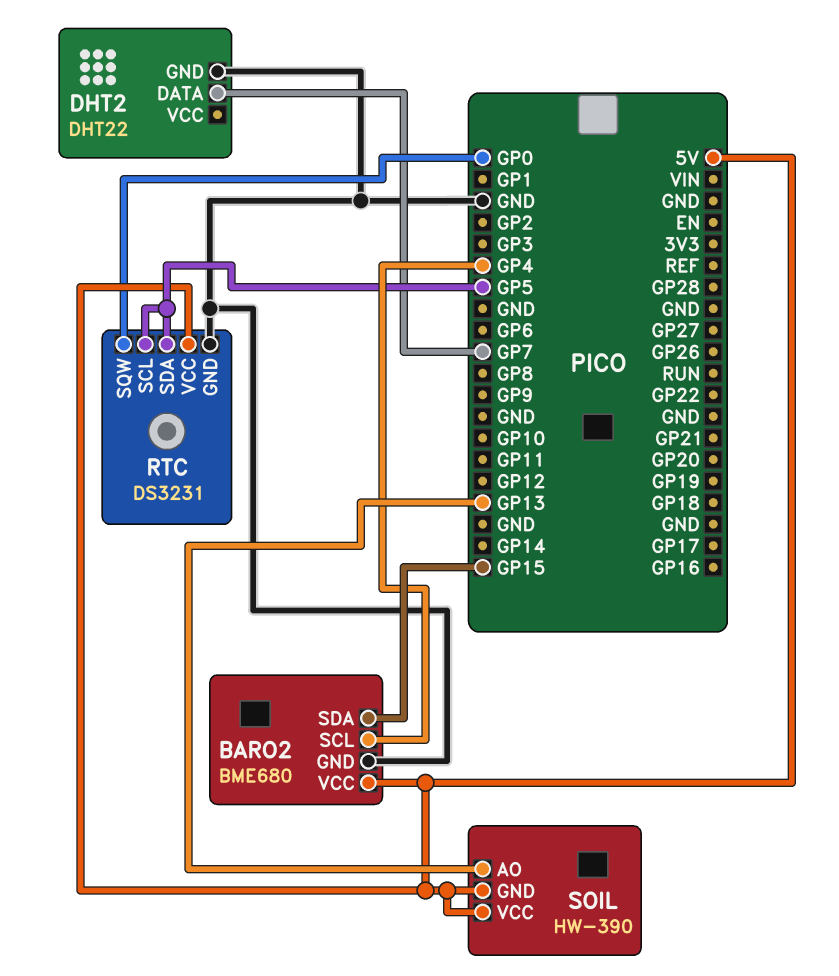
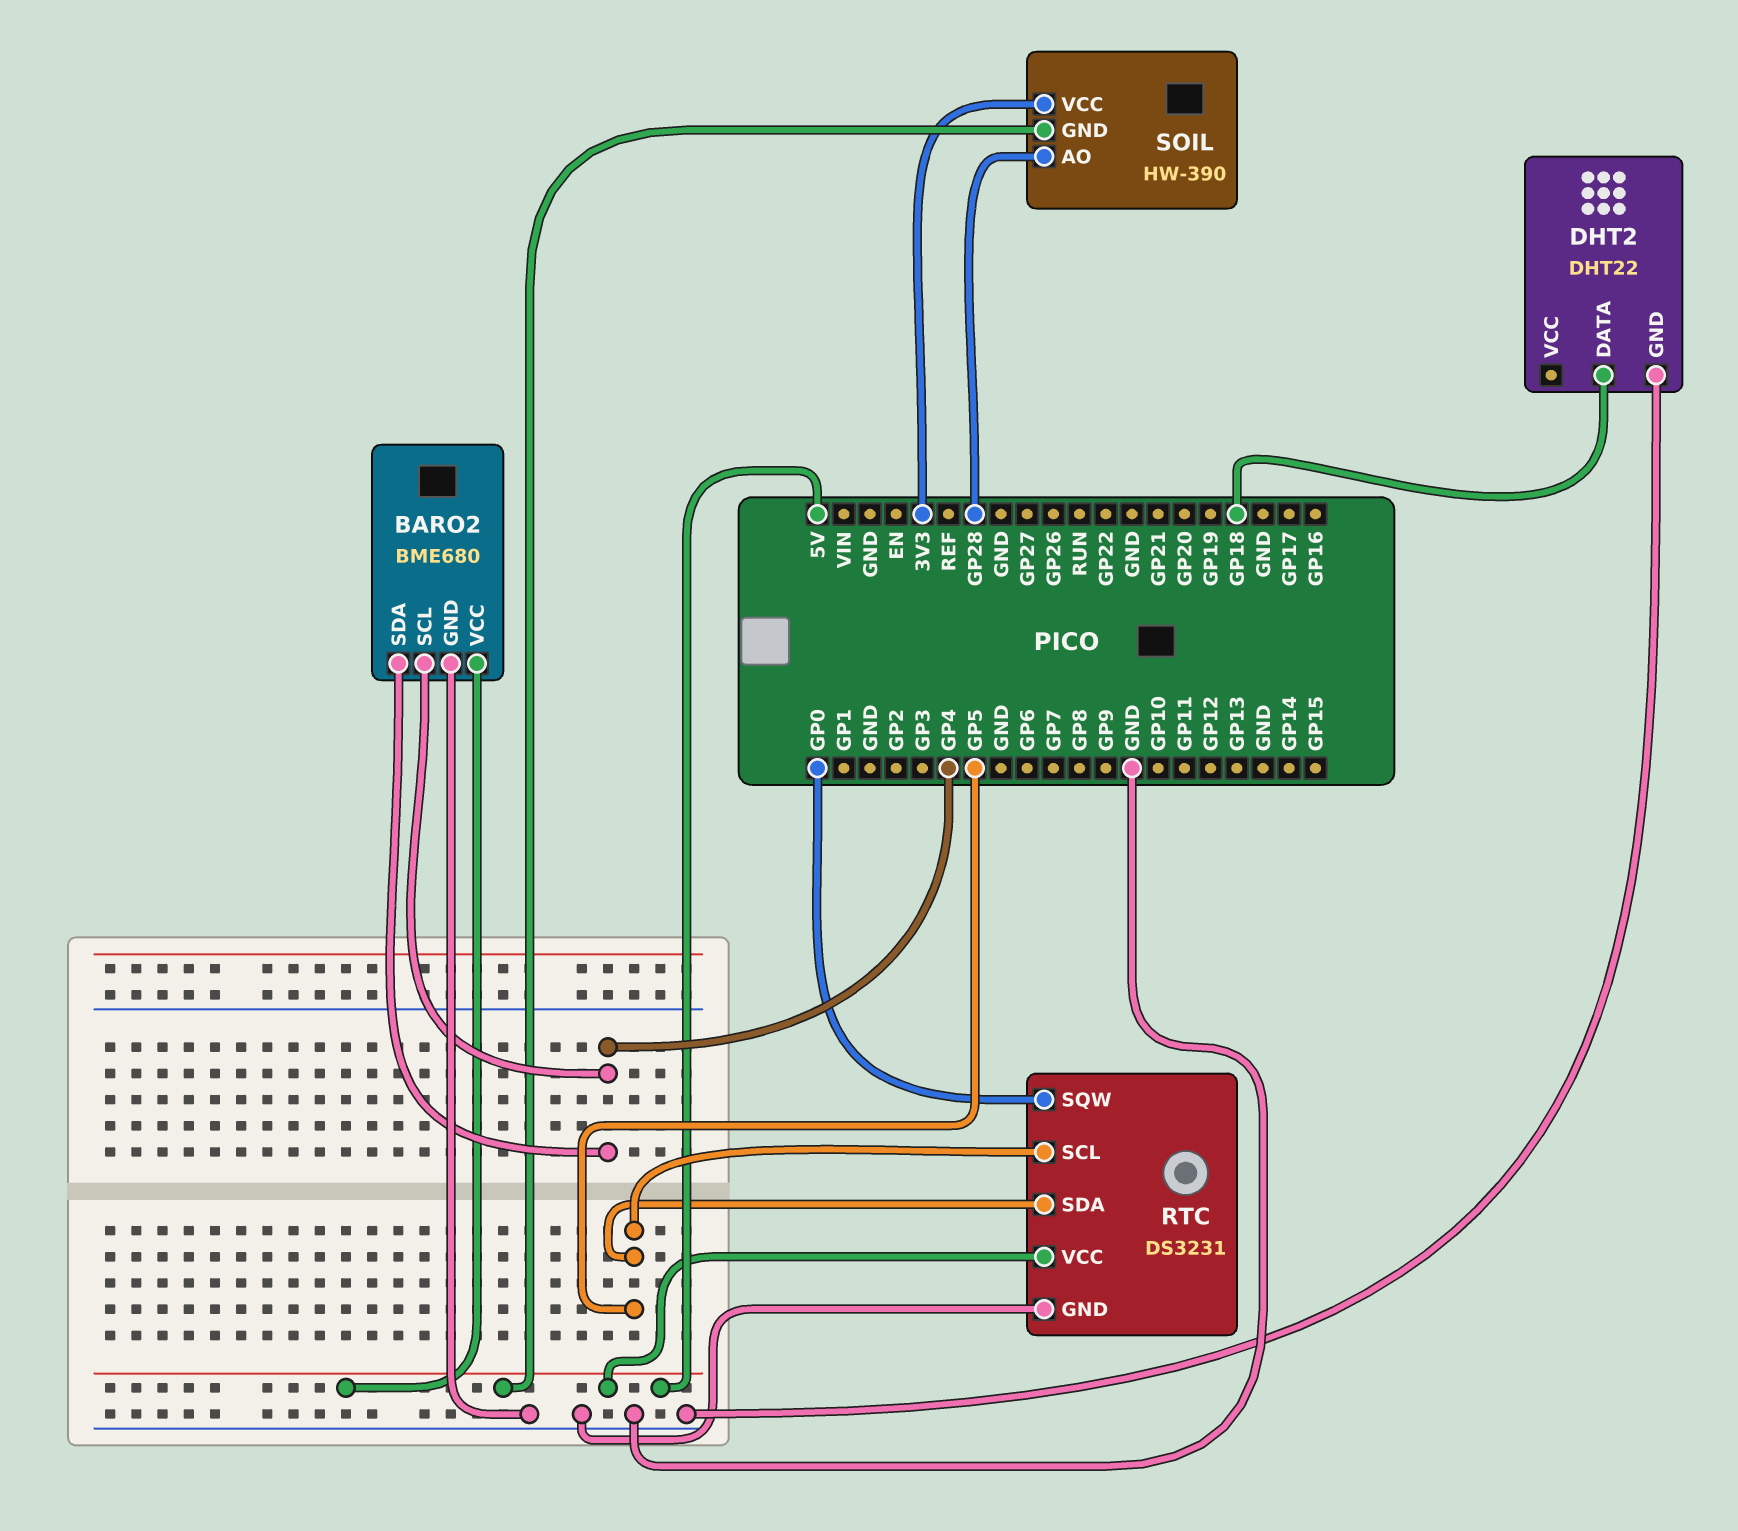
BARO2 pin SDA: GP15 -> GP4
DHT2 pin DATA: GP7 -> GP18
SOIL pin AO: GP13 -> GP28
SOIL pin VCC: 5V -> 3V3

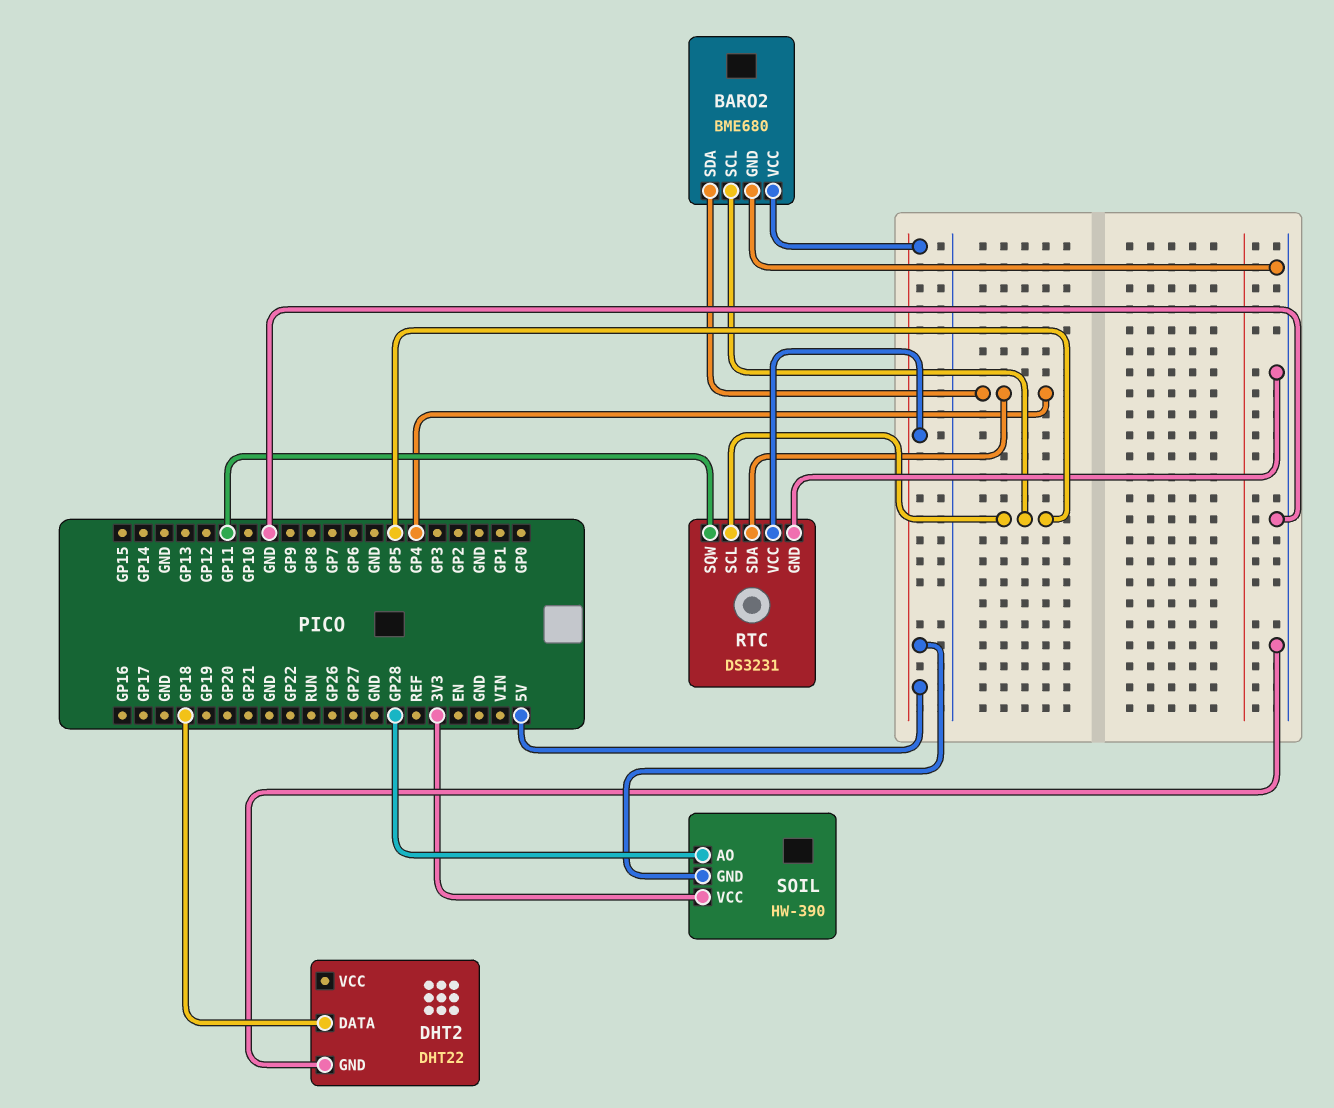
BARO2 pin SCL: GP4 -> GP5
RTC pin SDA: GP5 -> GP4
RTC pin SQW: GP0 -> GP11

